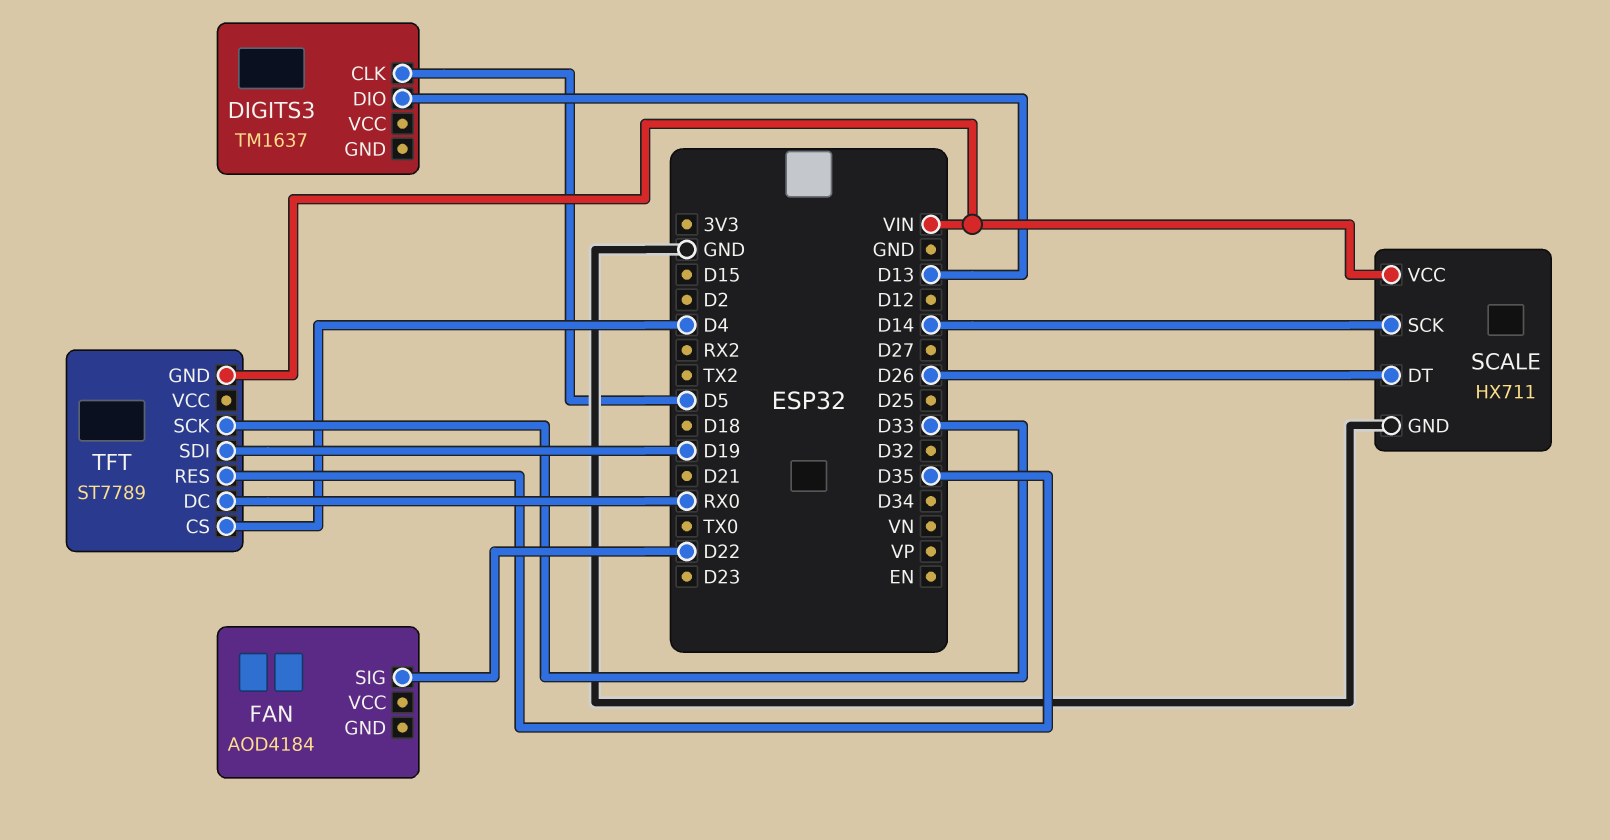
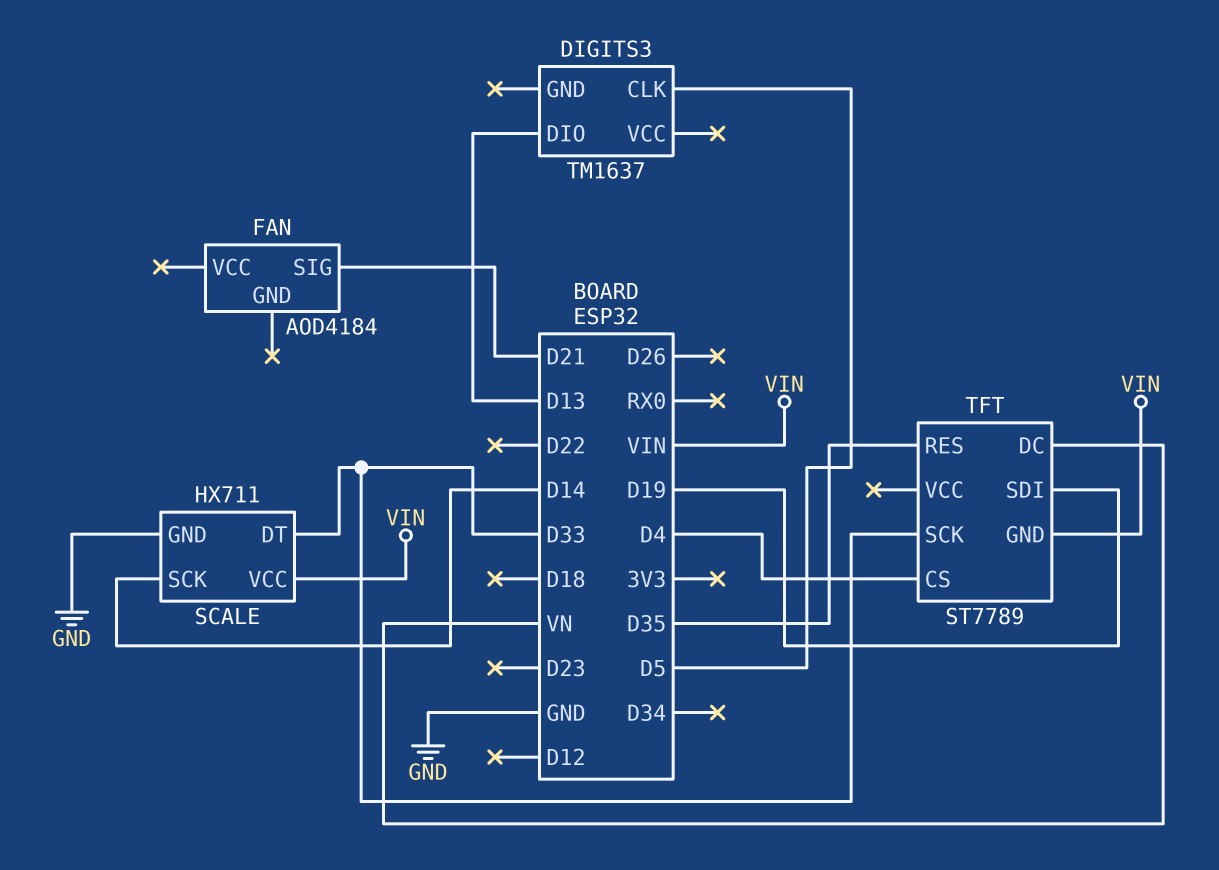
FAN pin SIG: D22 -> D21
SCALE pin DT: D26 -> D33
TFT pin DC: RX0 -> VN

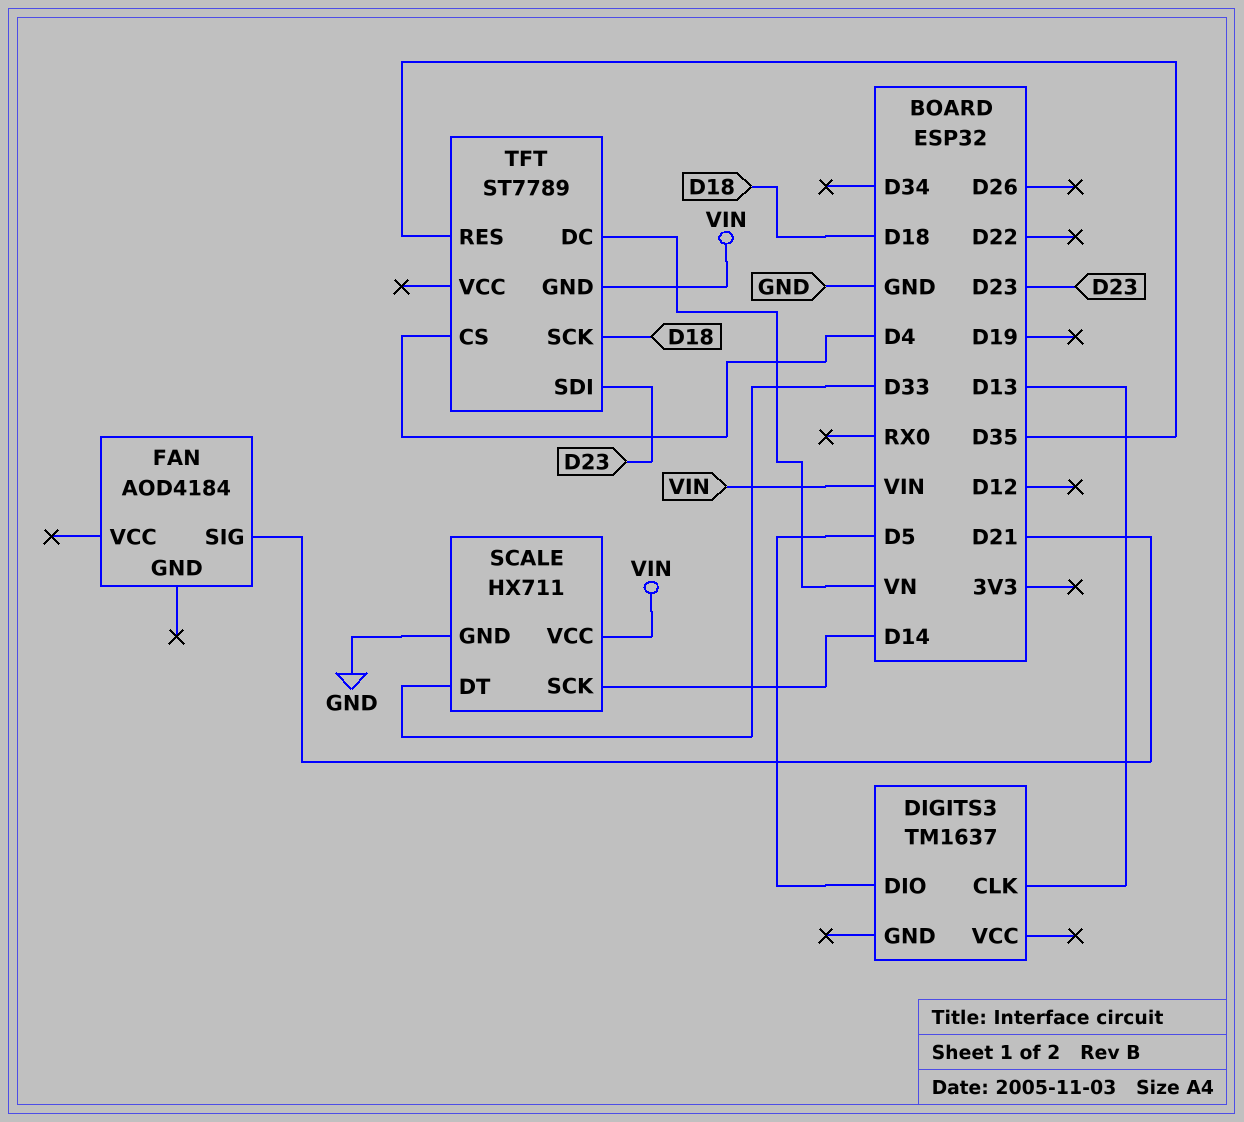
DIGITS3 pin CLK: D5 -> D13
DIGITS3 pin DIO: D13 -> D5
TFT pin SCK: D33 -> D18
TFT pin SDI: D19 -> D23

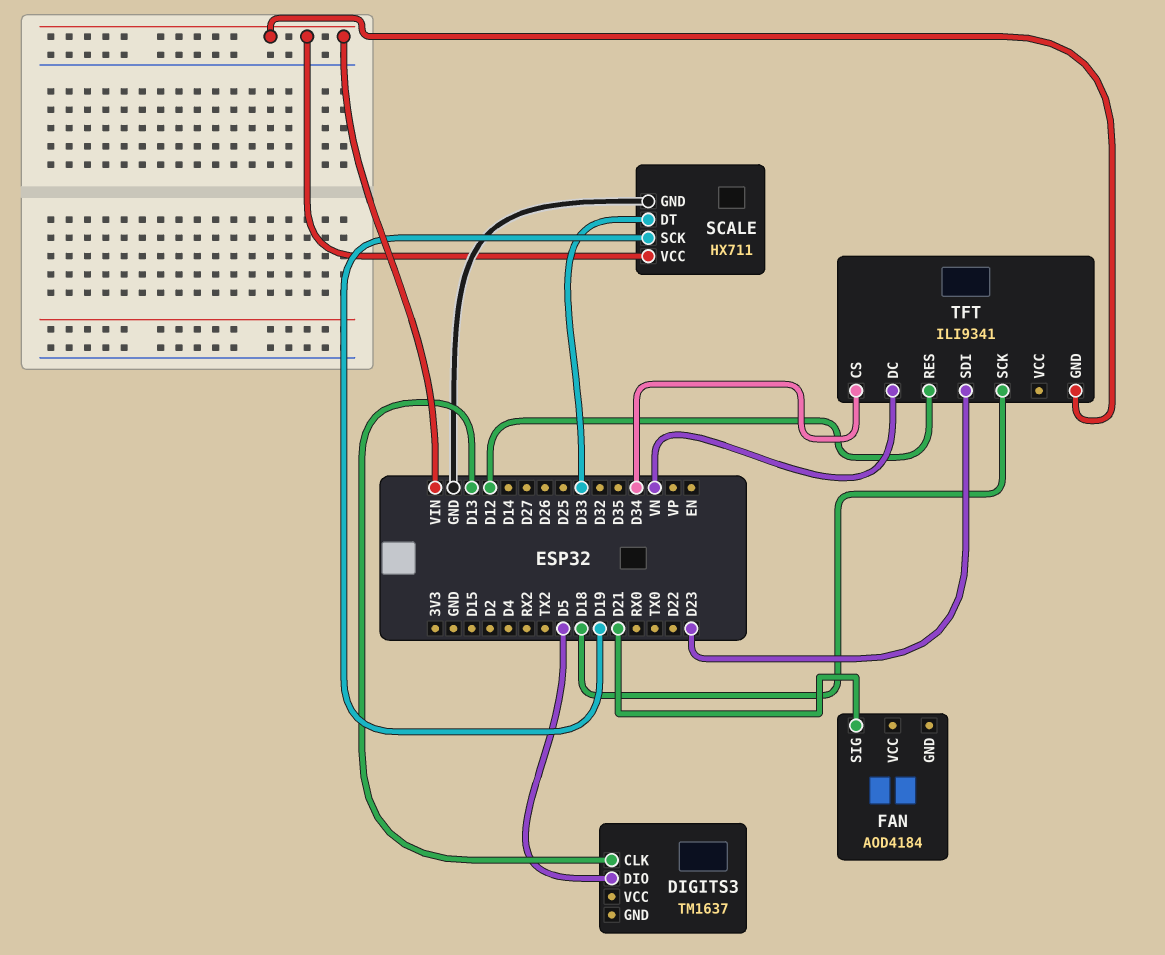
SCALE pin SCK: D14 -> D19
TFT: ST7789 -> ILI9341
TFT pin CS: D4 -> D34
TFT pin RES: D35 -> D12

